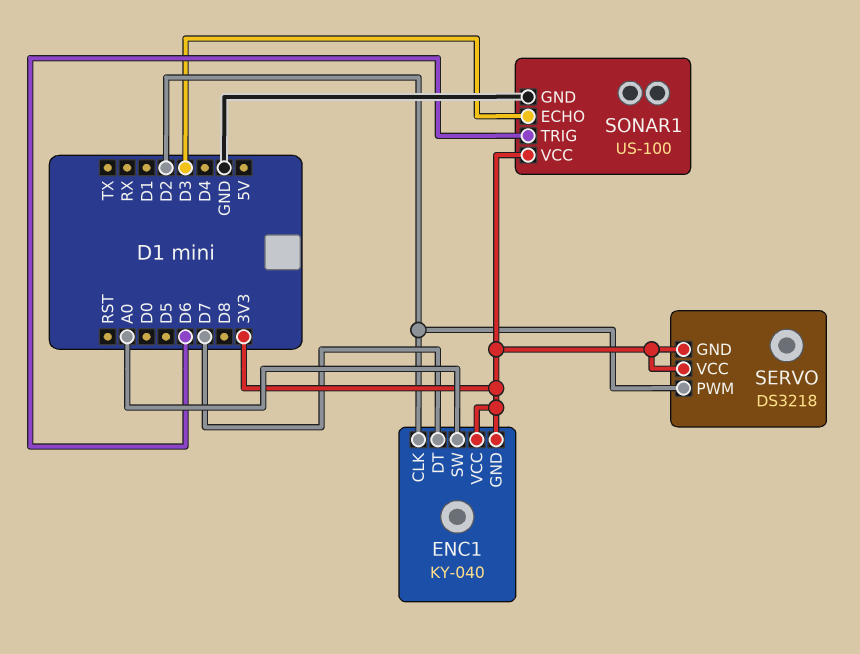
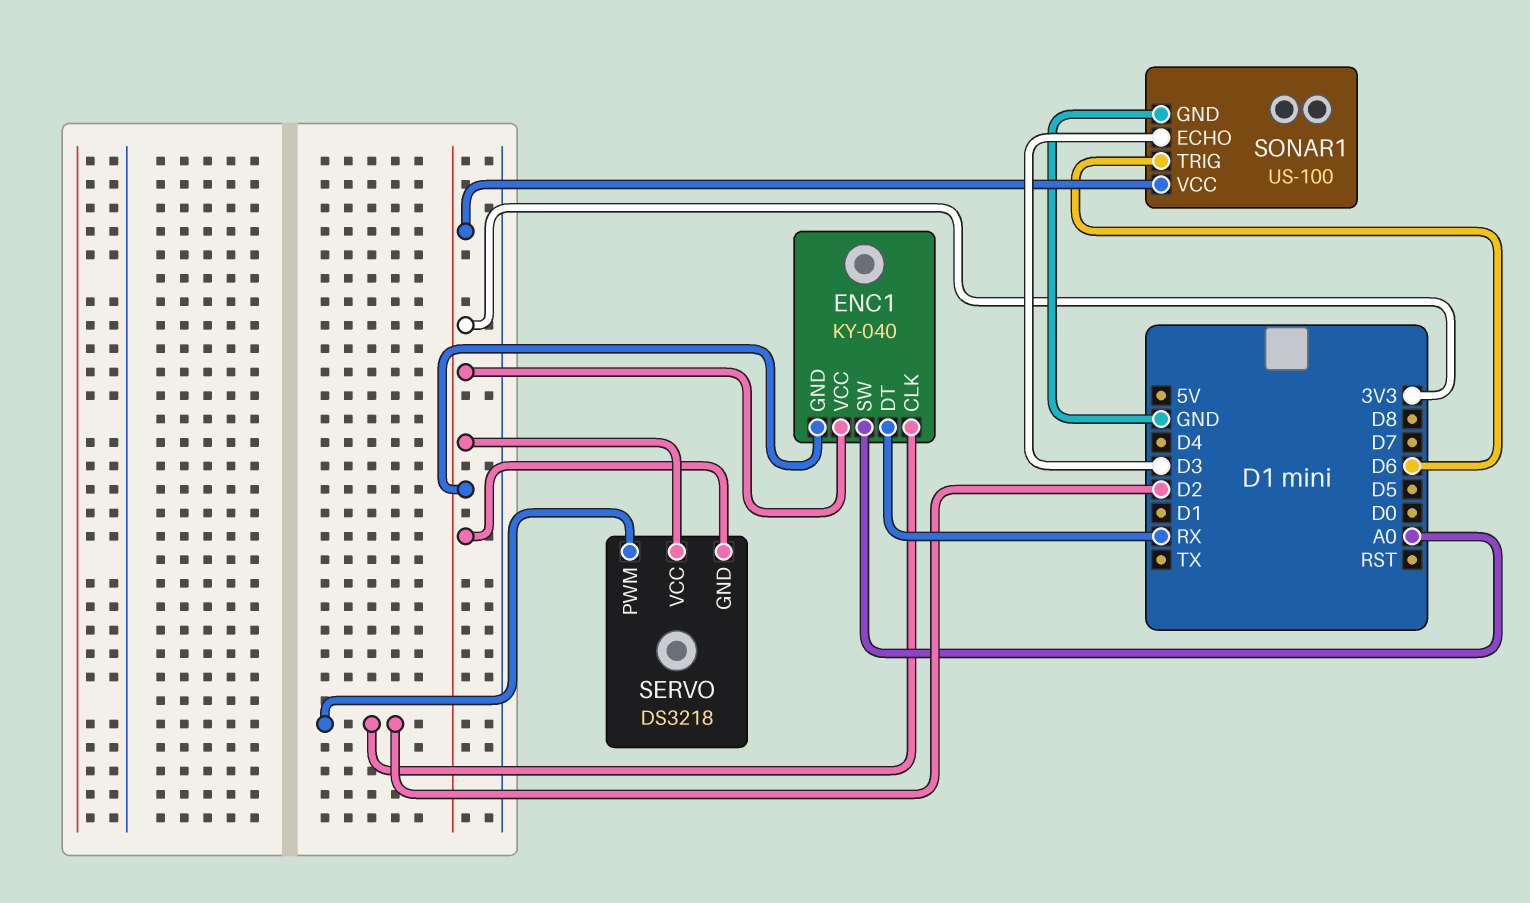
ENC1 pin DT: D7 -> RX

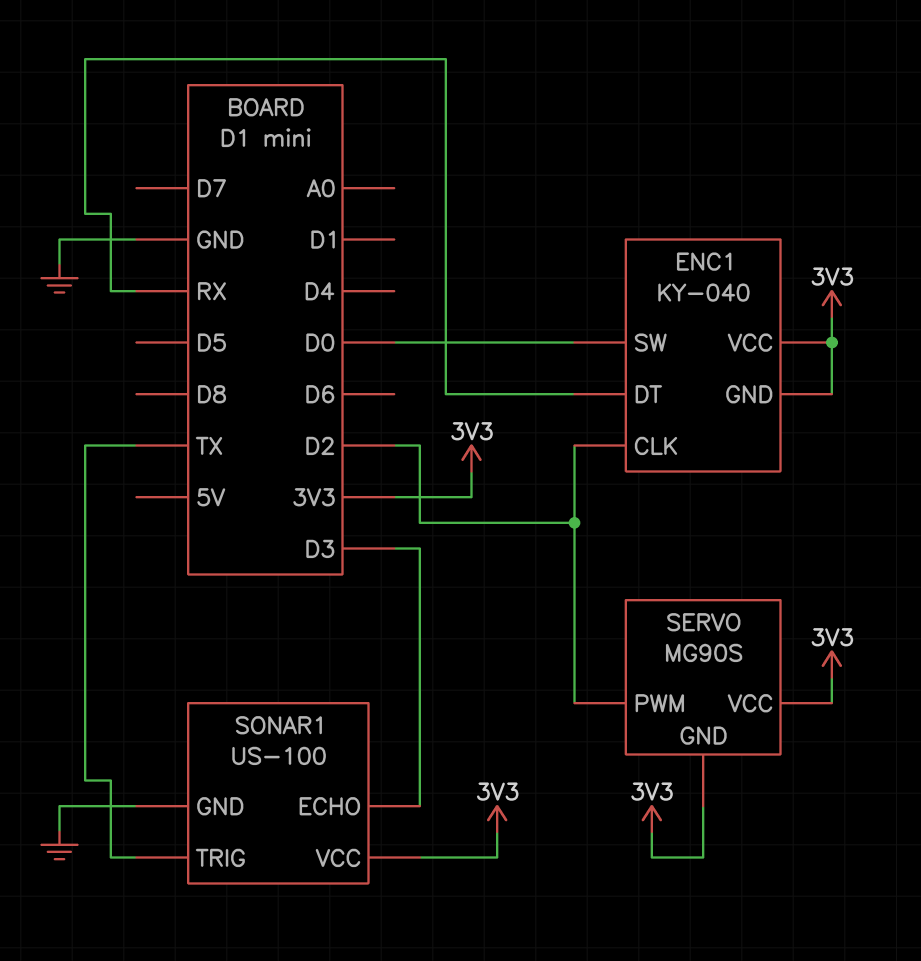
ENC1 pin SW: A0 -> D0
SERVO: DS3218 -> MG90S
SONAR1 pin TRIG: D6 -> TX

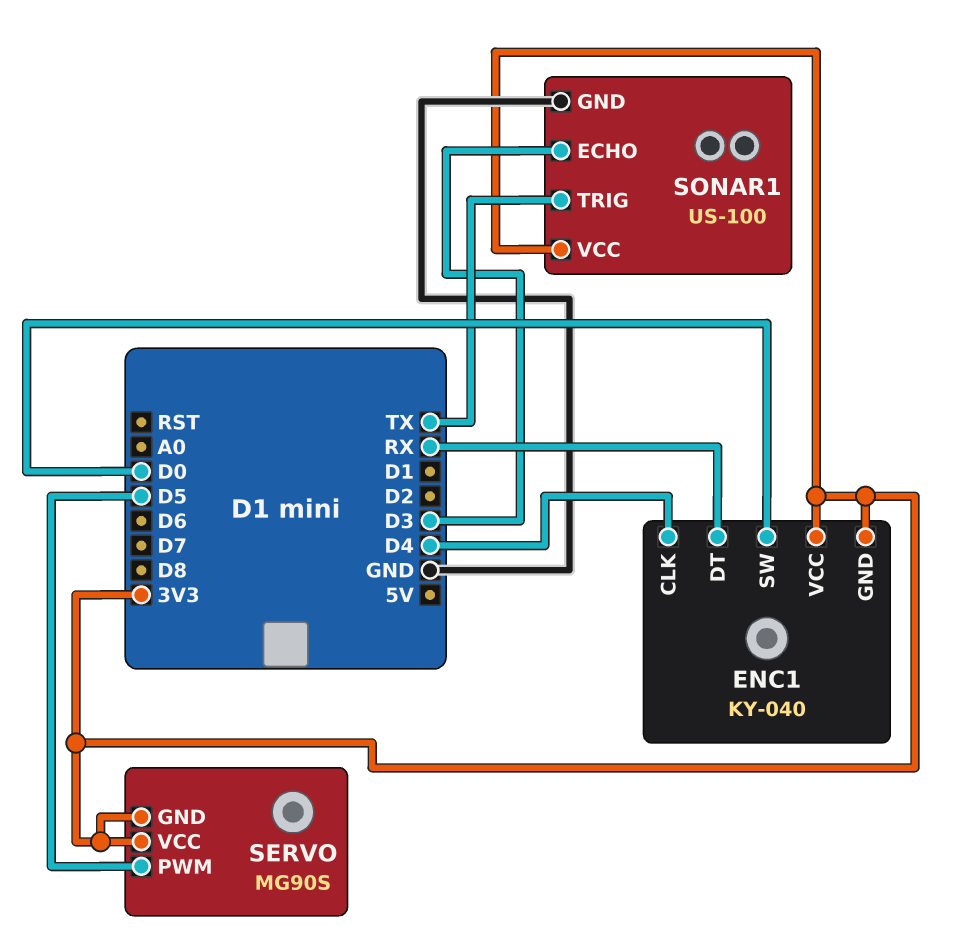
ENC1 pin CLK: D2 -> D4
SERVO pin PWM: D2 -> D5

